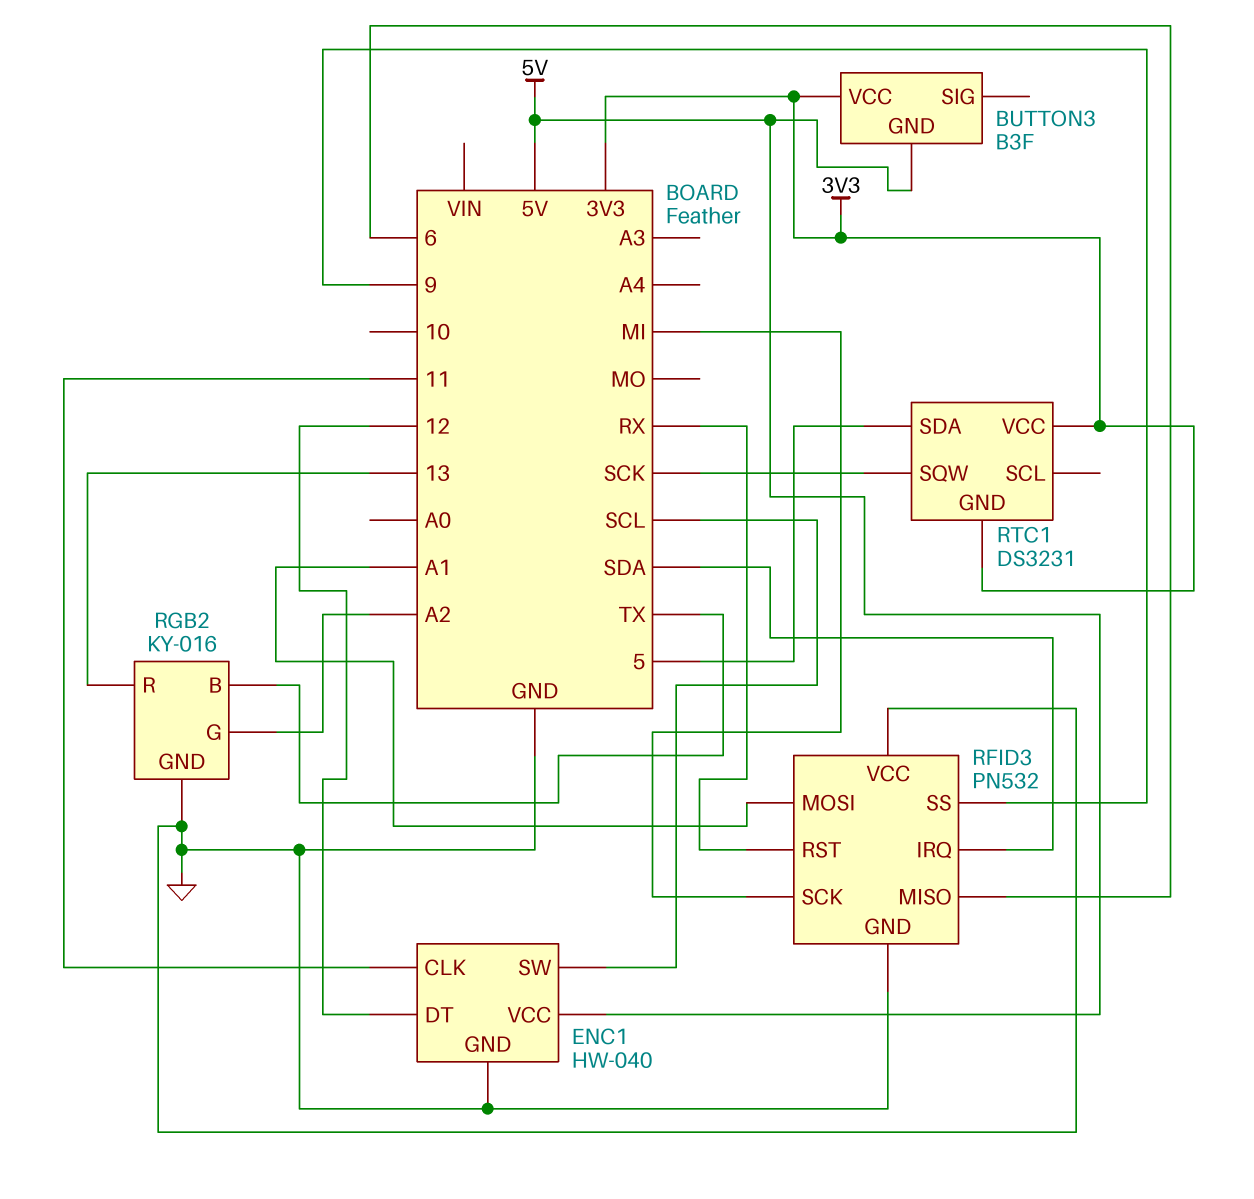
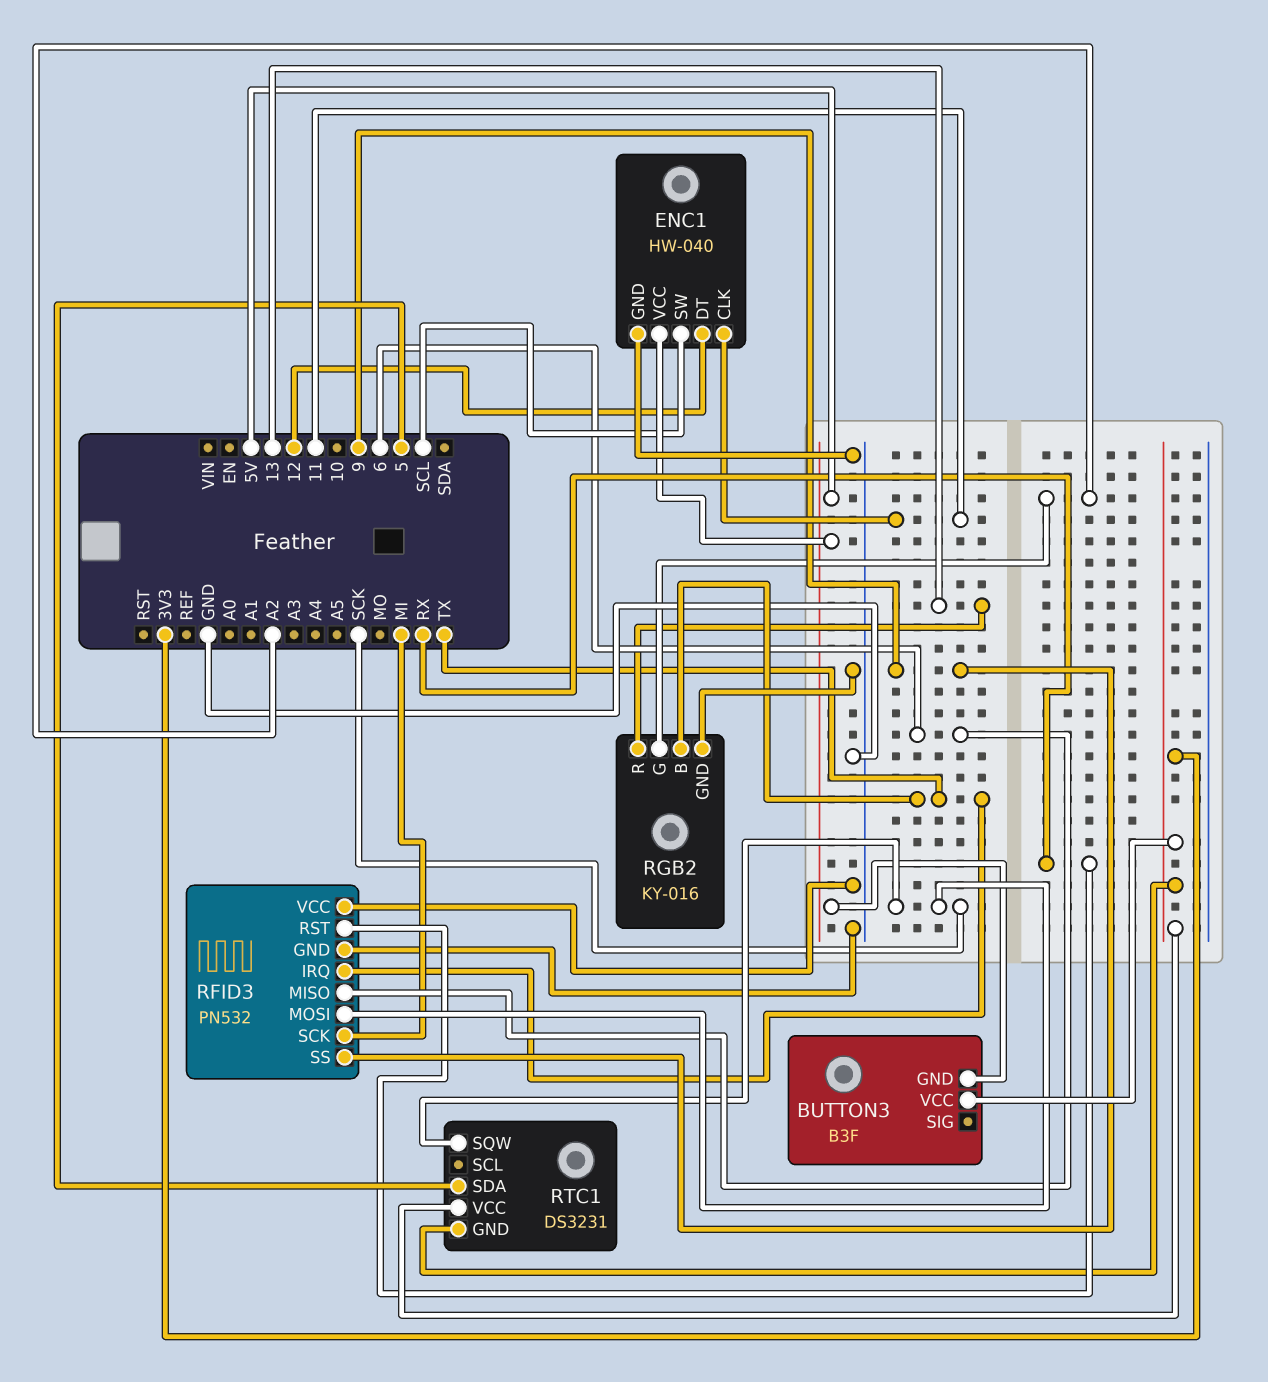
RFID3 pin IRQ: SDA -> TX
RFID3 pin MOSI: A1 -> SCK

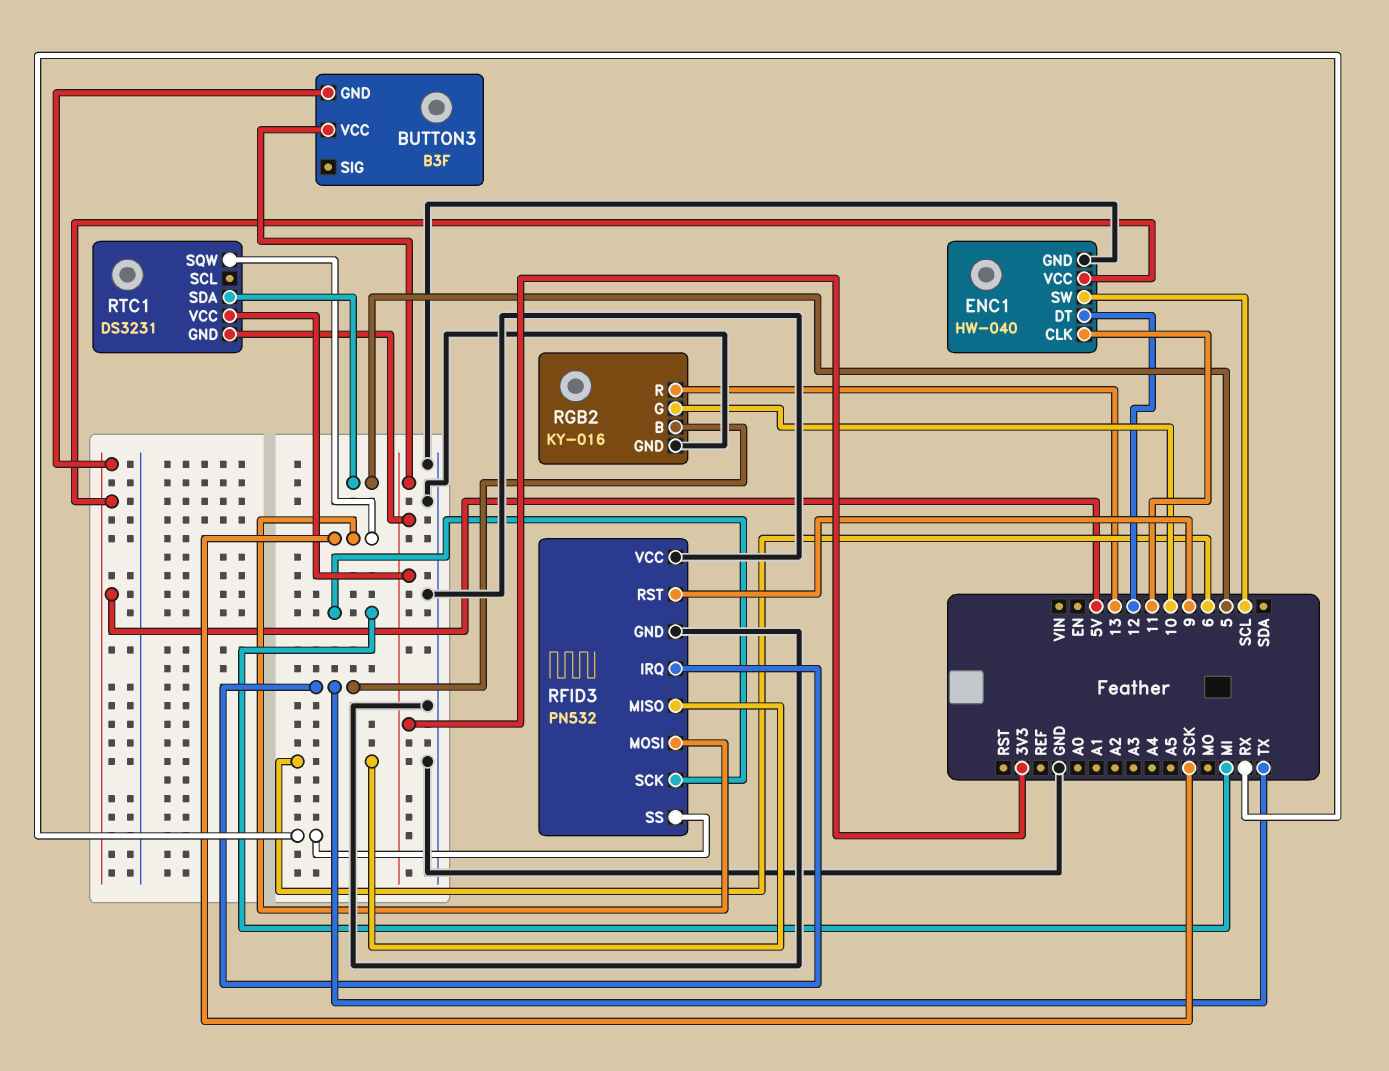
RFID3 pin RST: RX -> 9
RFID3 pin SS: 9 -> RX
RGB2 pin G: A2 -> 10

